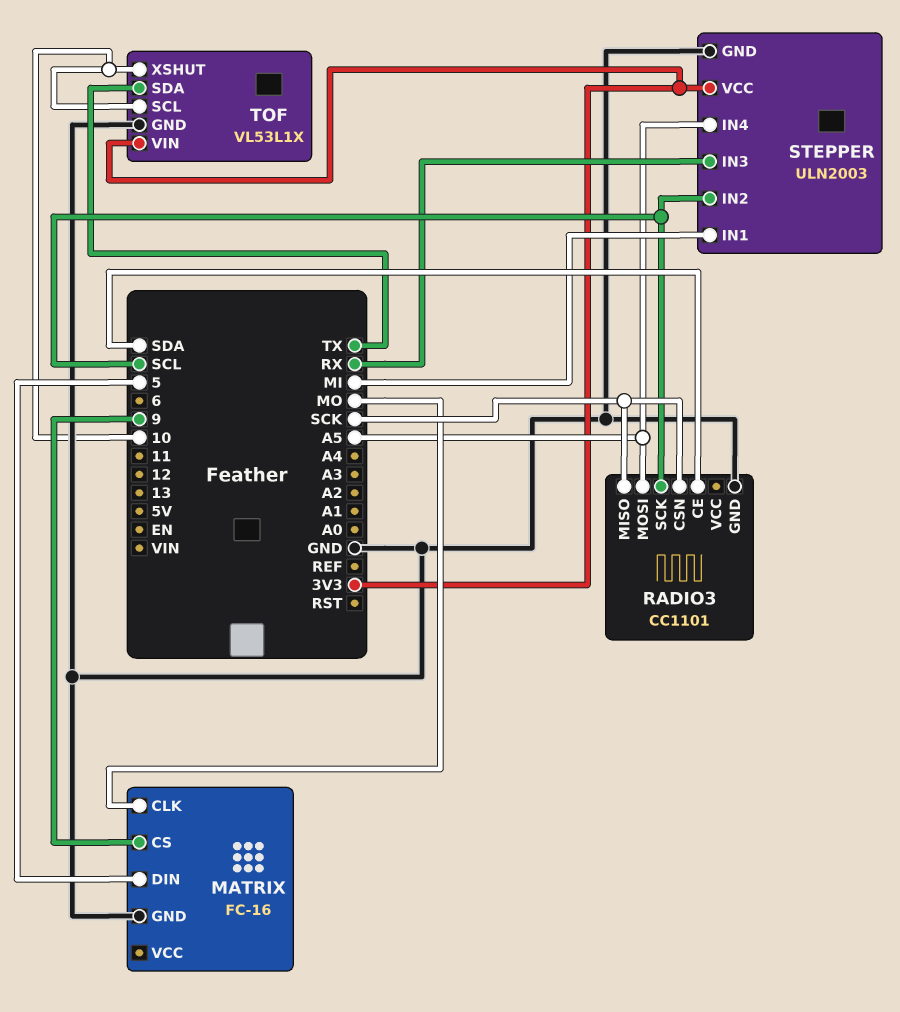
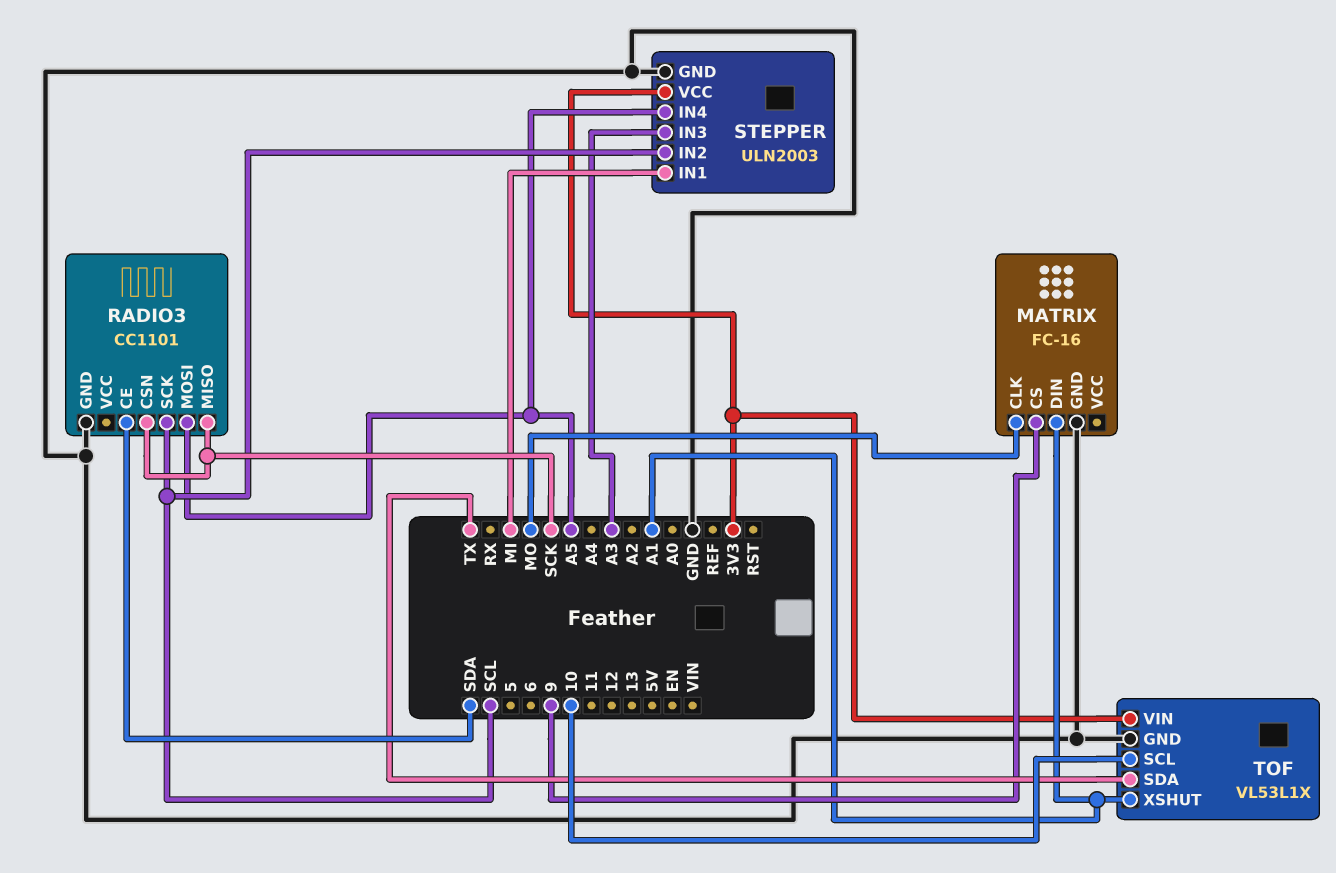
MATRIX pin DIN: 5 -> A1
STEPPER pin IN3: RX -> A3
TOF pin XSHUT: 10 -> A1

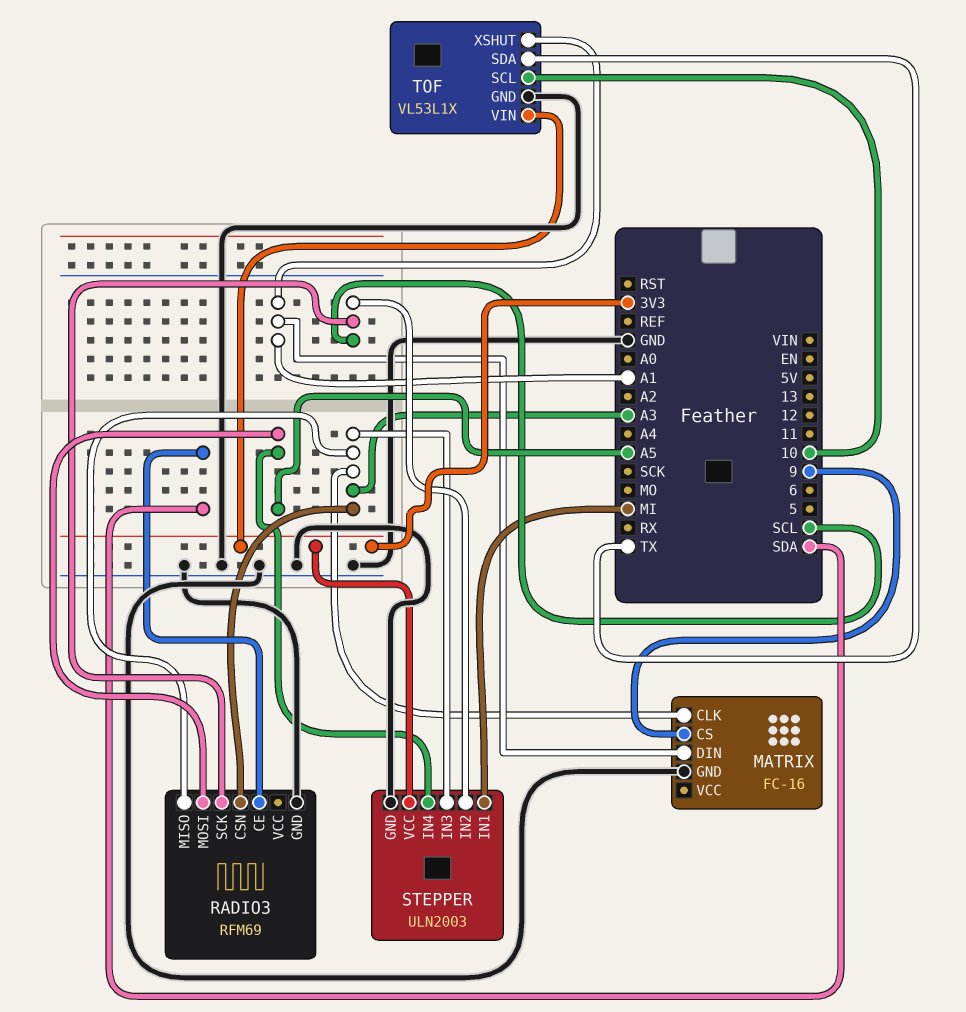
MATRIX pin CLK: MO -> A3
RADIO3: CC1101 -> RFM69
RADIO3 pin CSN: SCK -> A3
RADIO3 pin MISO: SCK -> A3

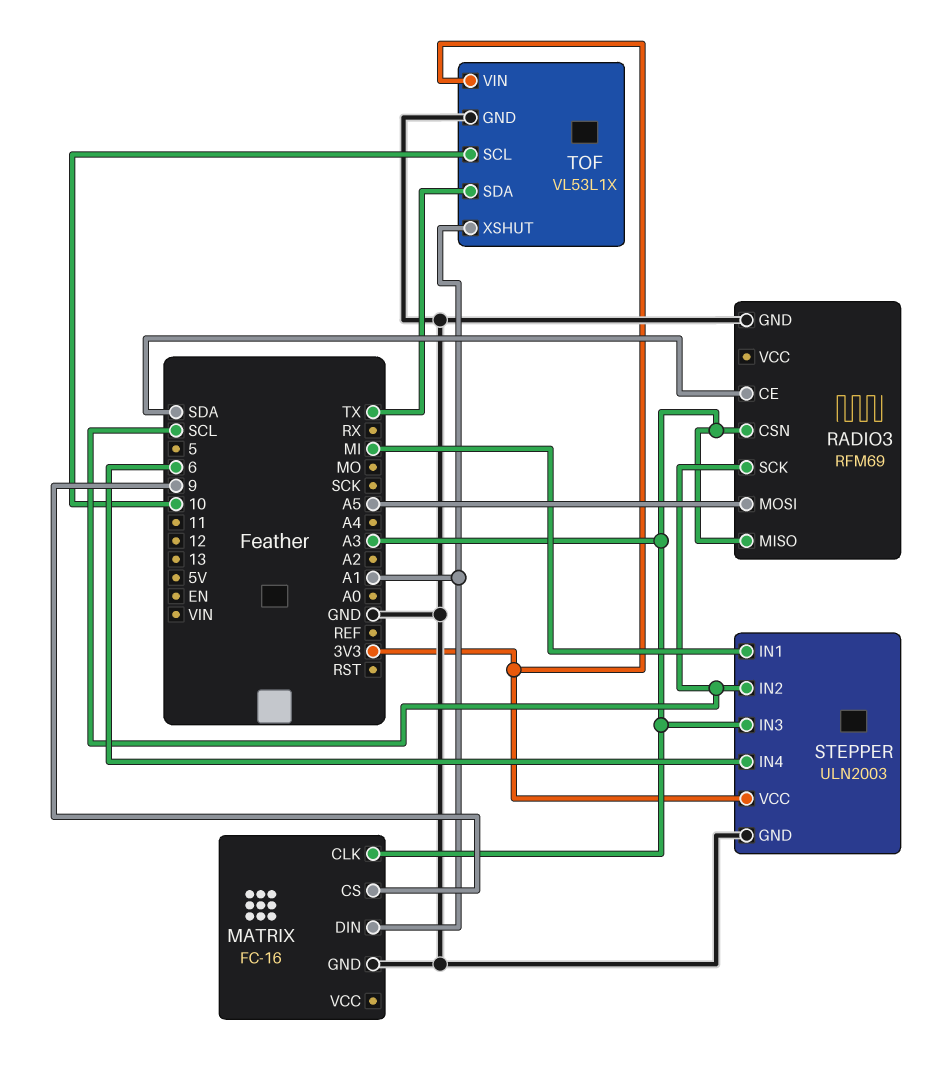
STEPPER pin IN4: A5 -> 6

